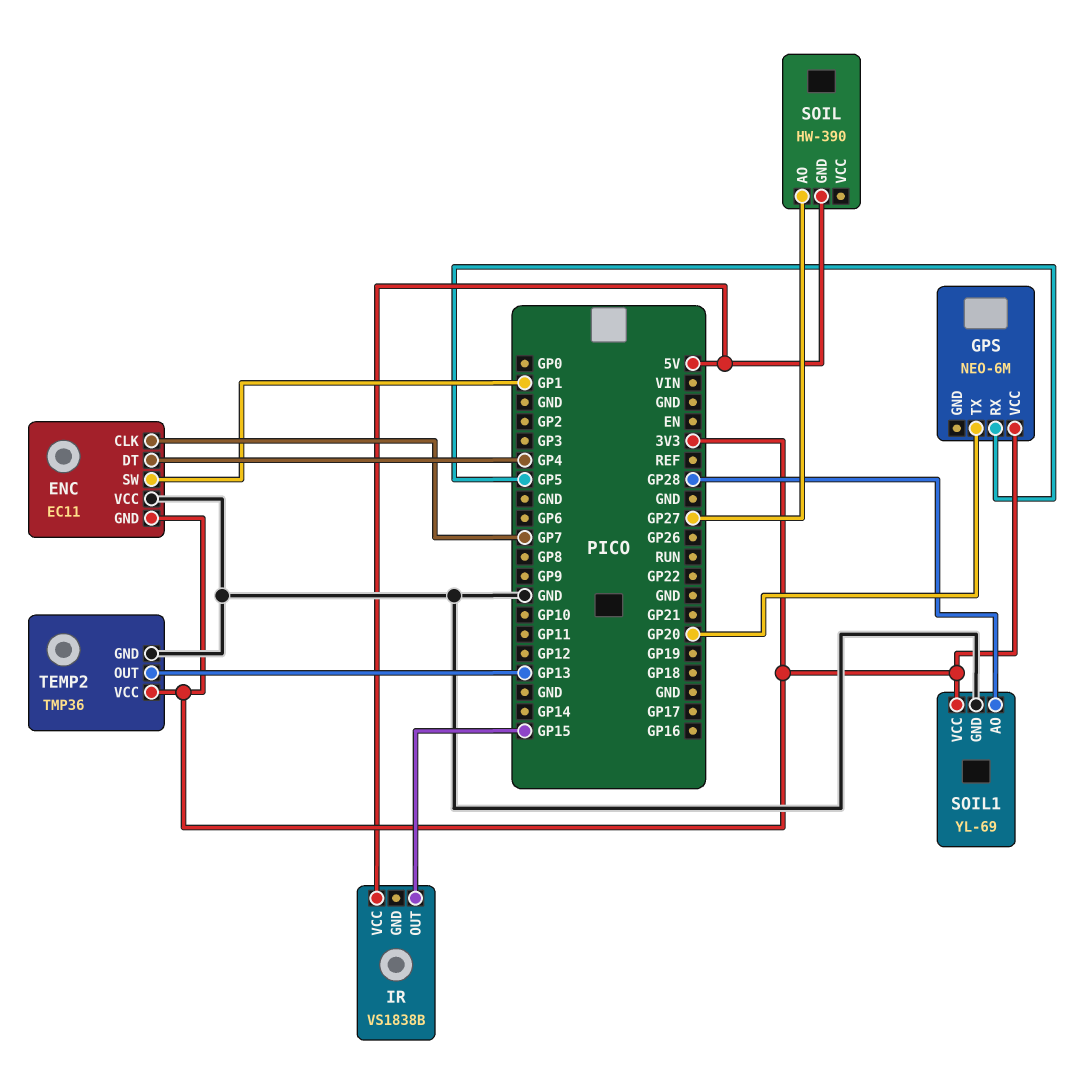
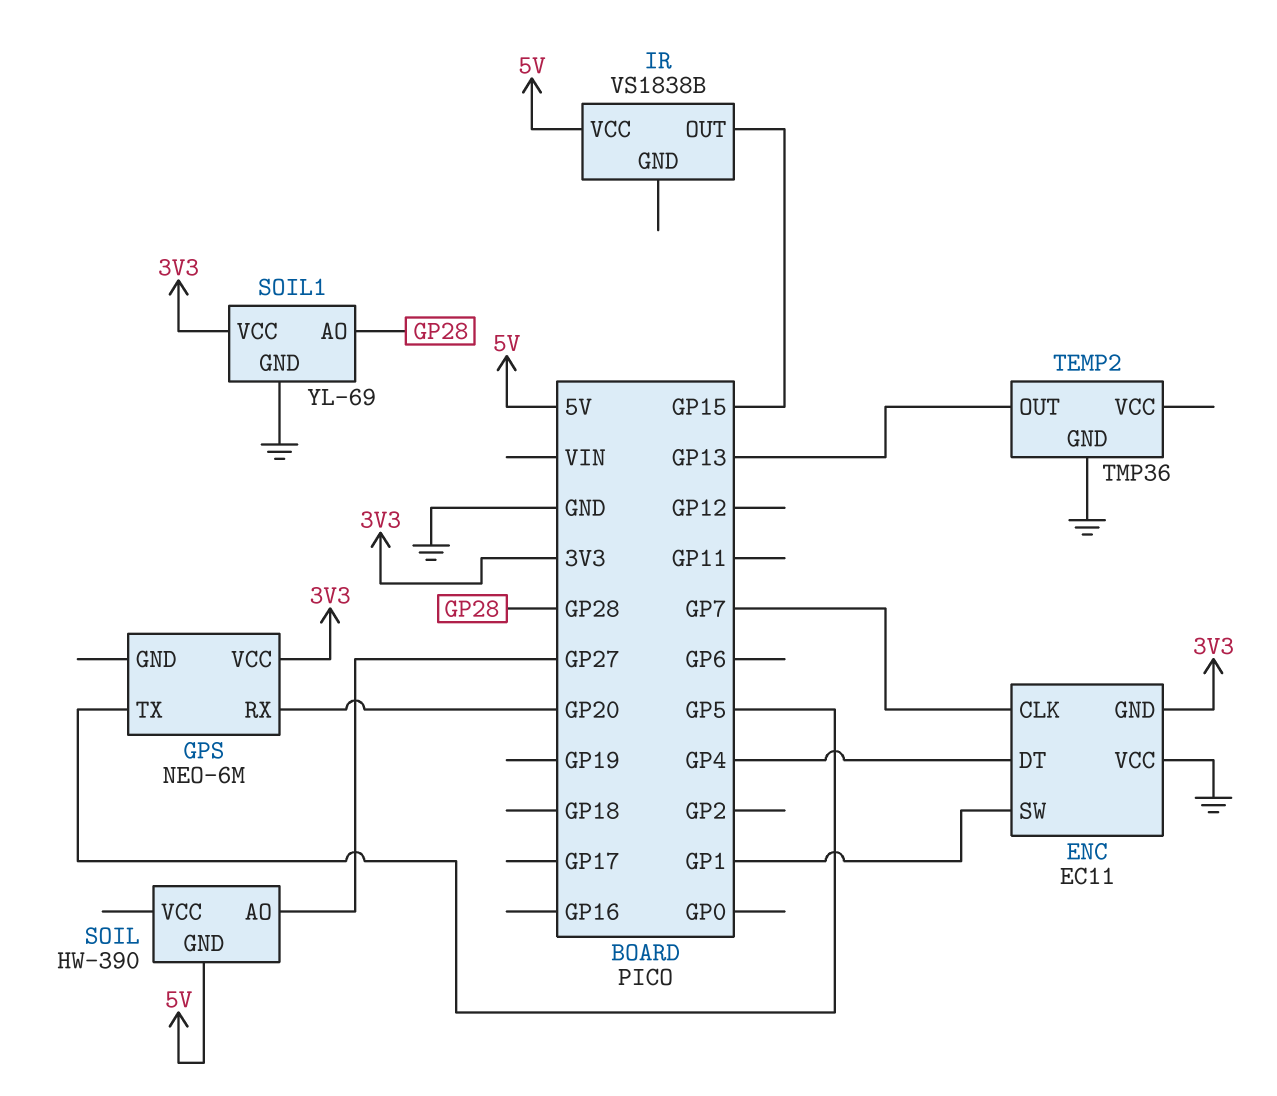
GPS pin RX: GP5 -> GP20
GPS pin TX: GP20 -> GP5
TEMP2 pin VCC: 3V3 -> none

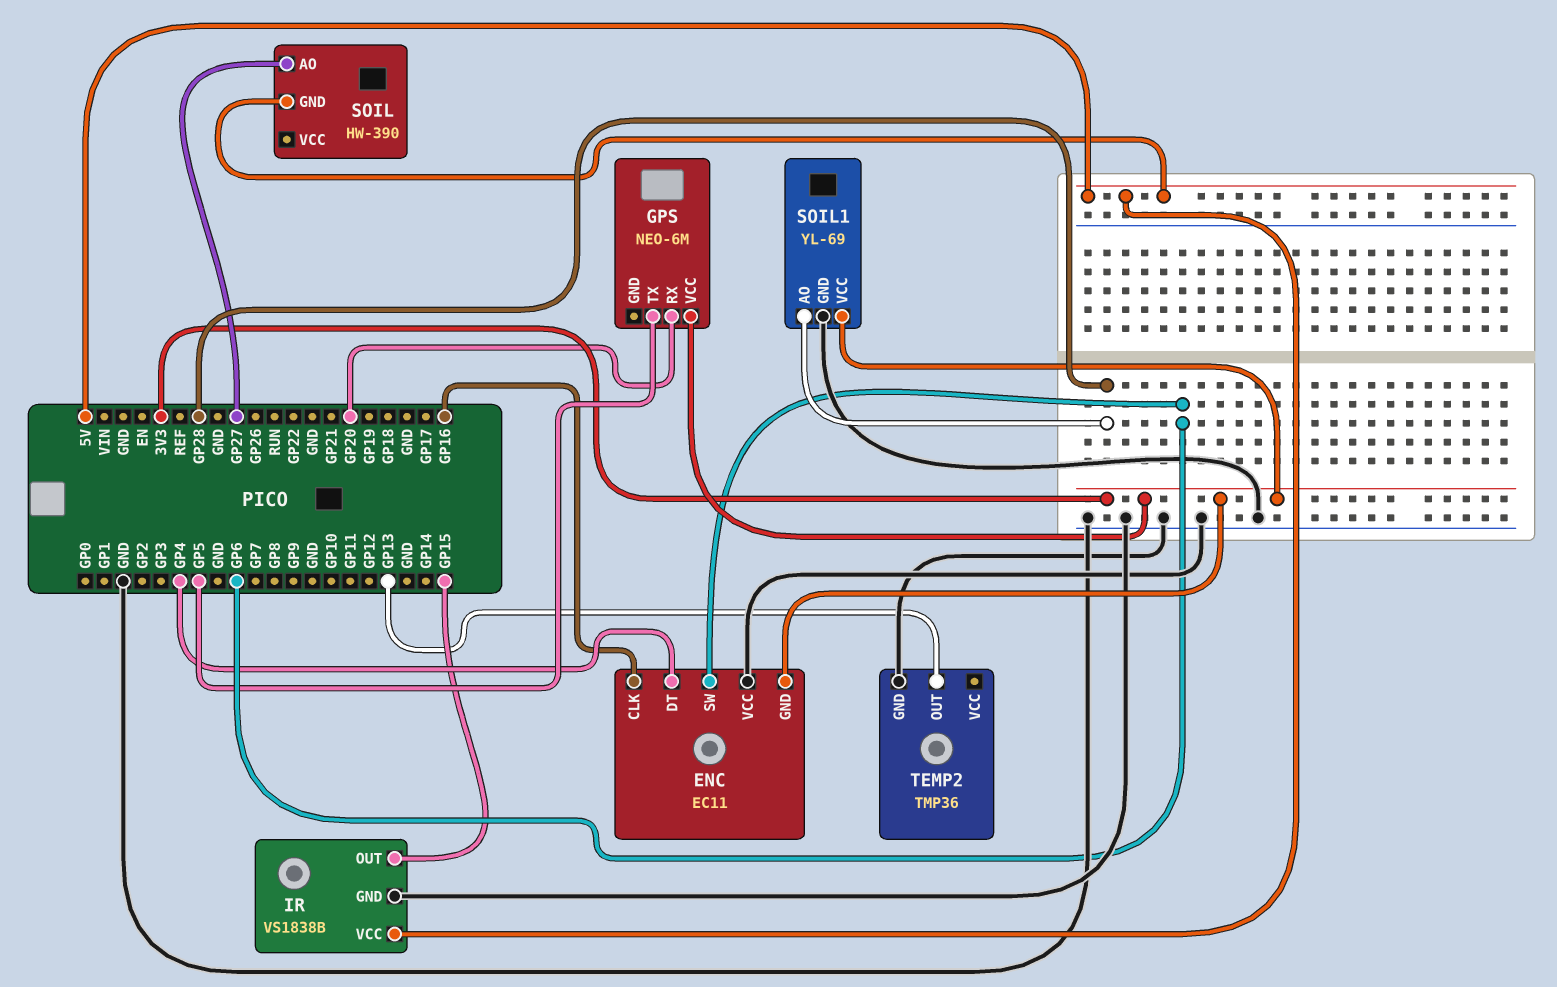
ENC pin CLK: GP7 -> GP16
ENC pin SW: GP1 -> GP6
IR pin GND: none -> GND

